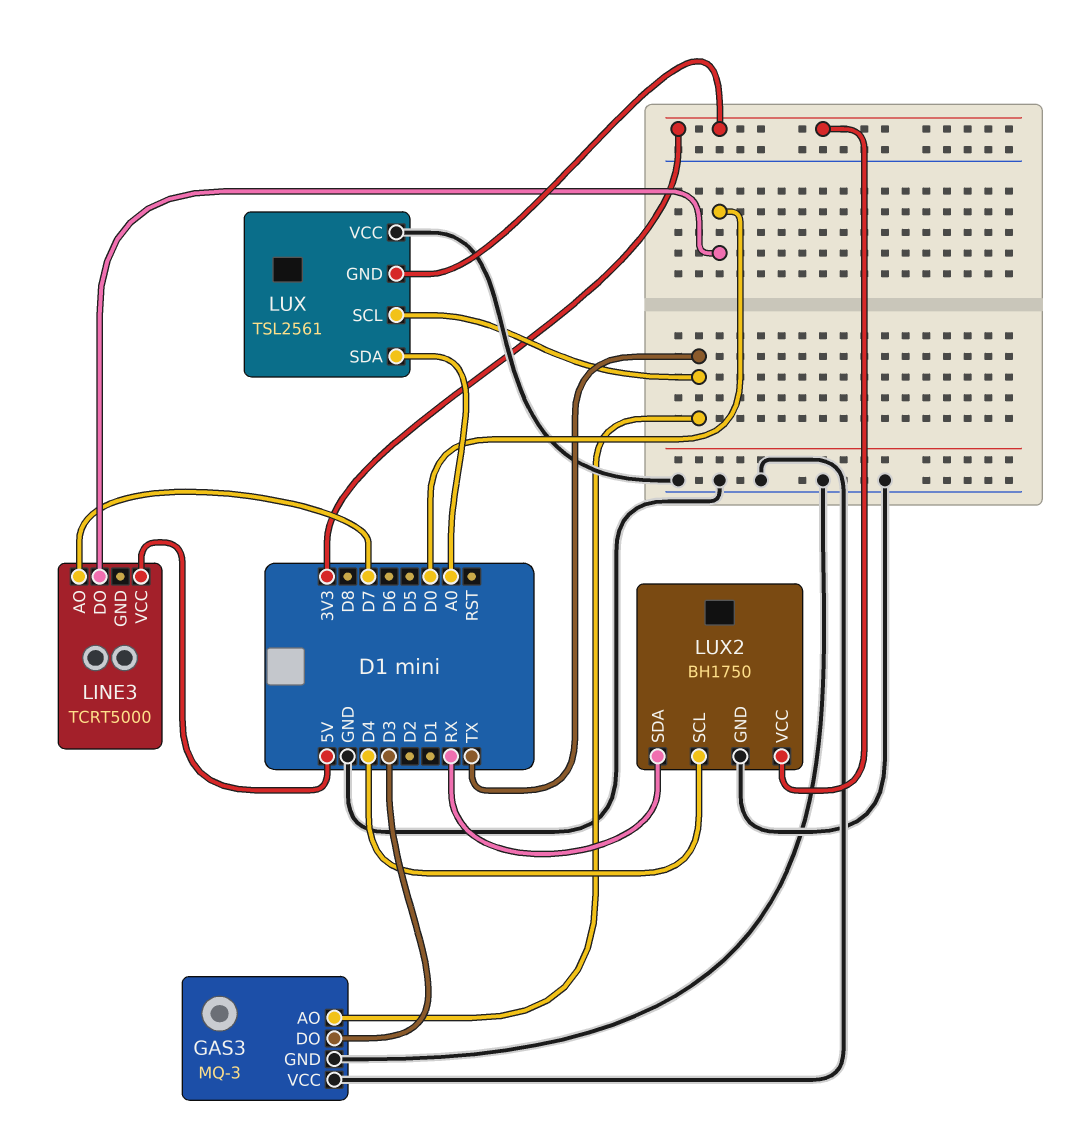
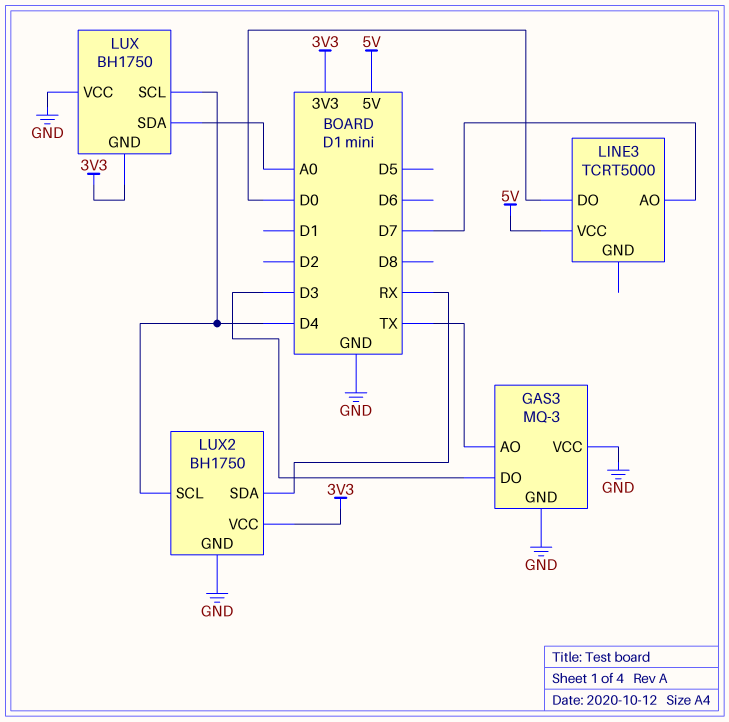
LUX: TSL2561 -> BH1750
LUX pin SCL: TX -> D4

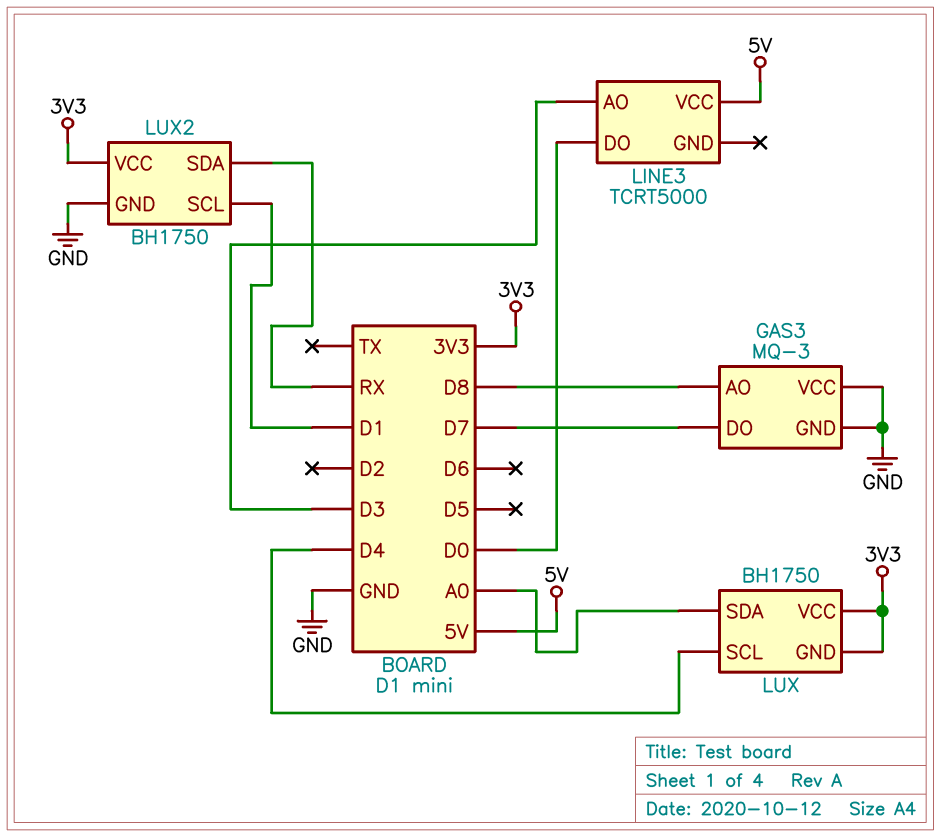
GAS3 pin AO: TX -> D8
GAS3 pin DO: D3 -> D7
LINE3 pin AO: D7 -> D3
LUX pin VCC: GND -> 3V3
LUX2 pin SCL: D4 -> D1

